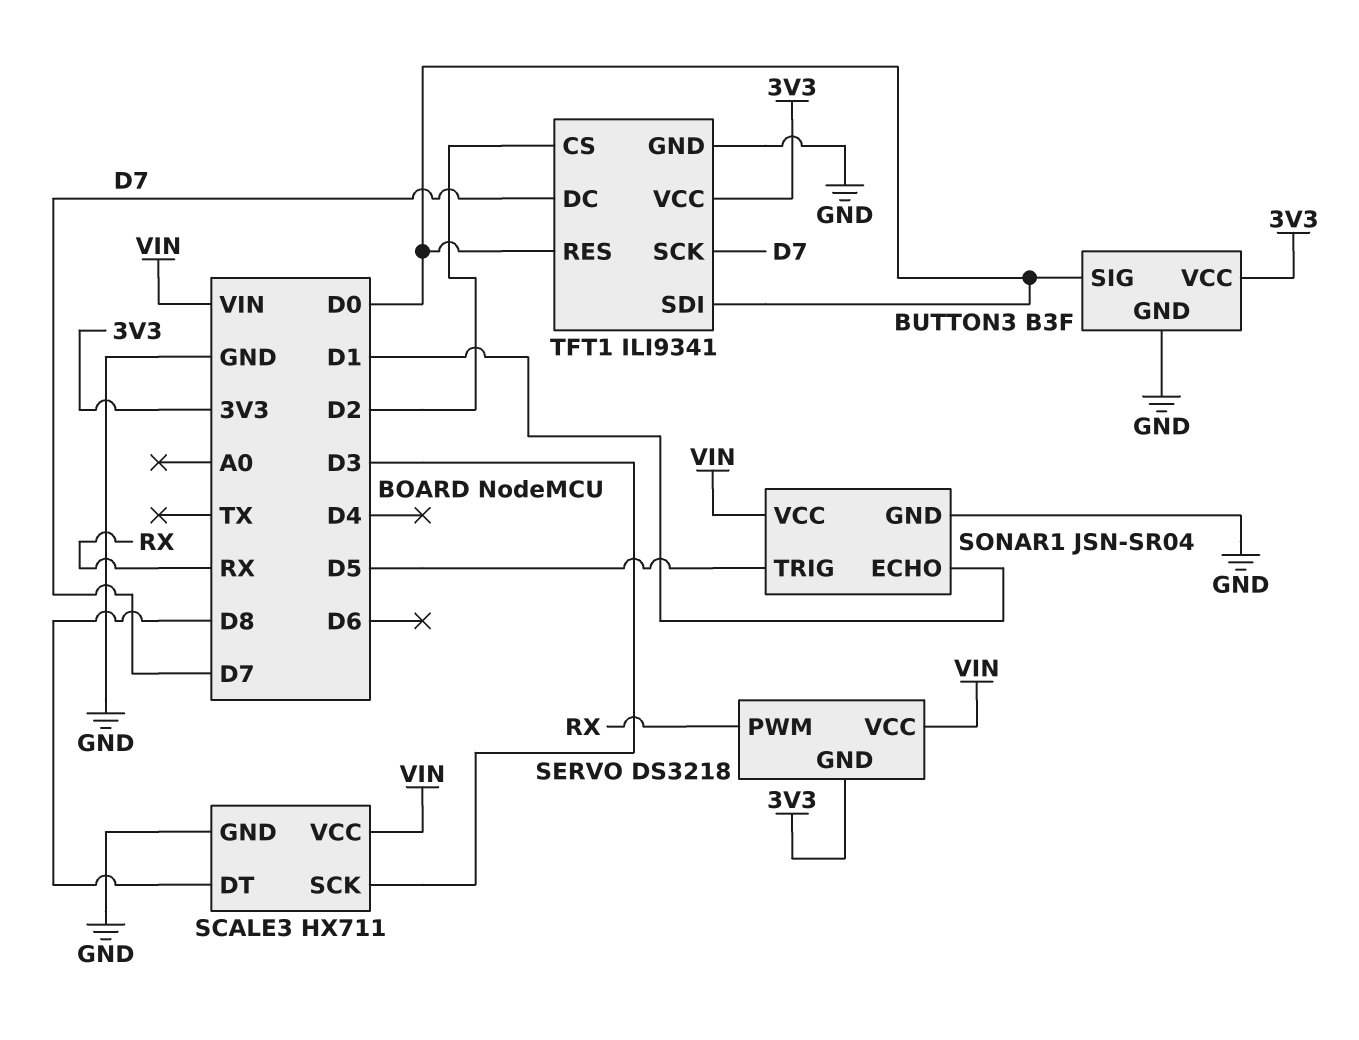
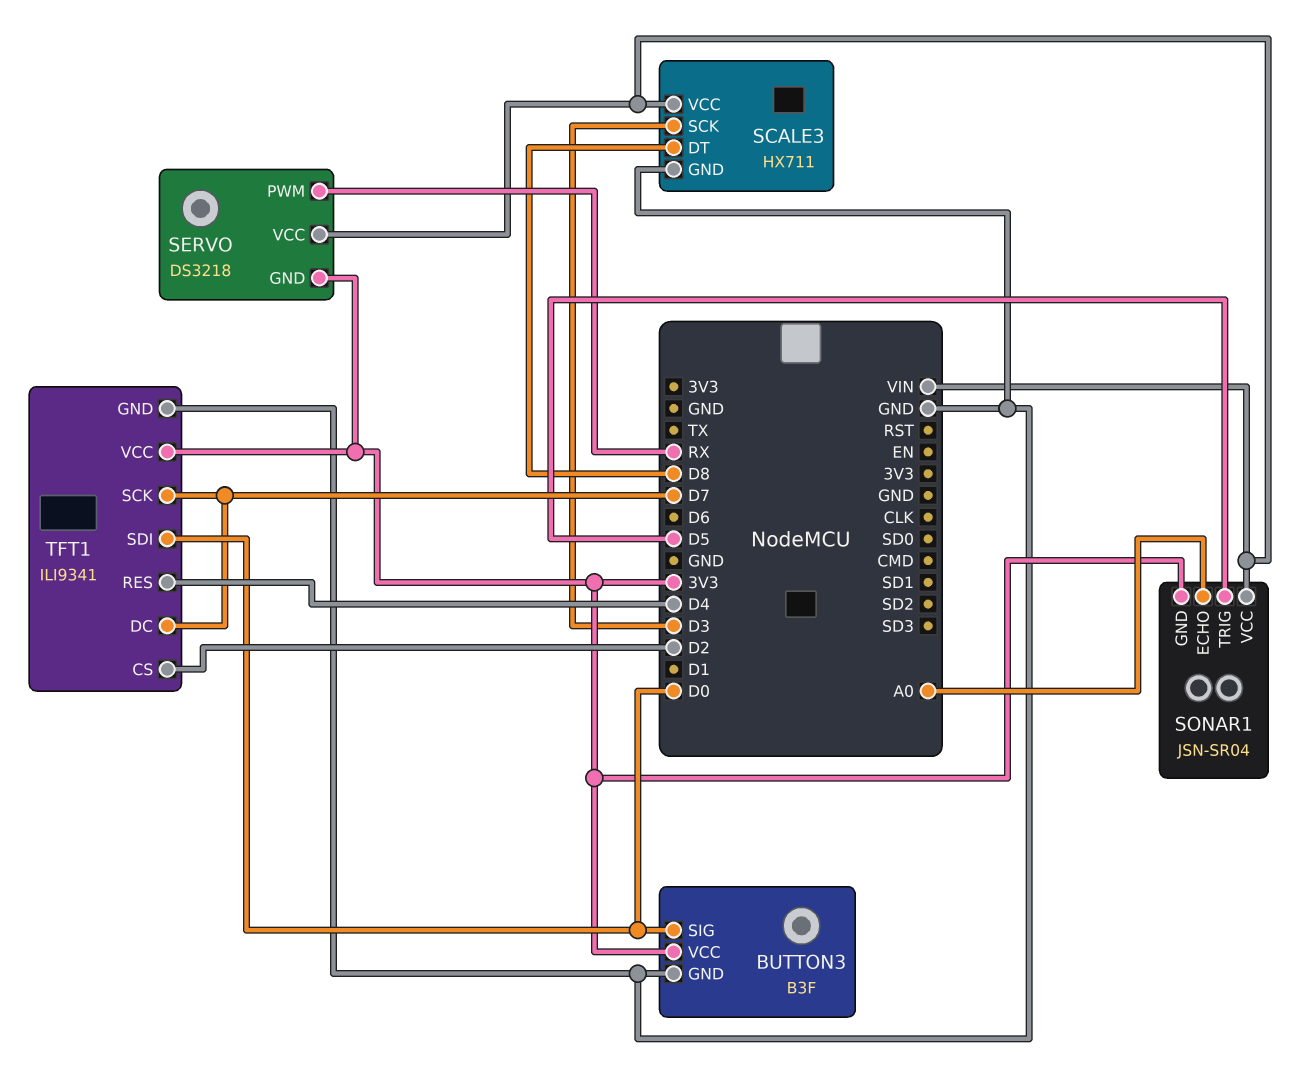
SONAR1 pin ECHO: D1 -> A0
SONAR1 pin GND: GND -> 3V3
TFT1 pin RES: D0 -> D4

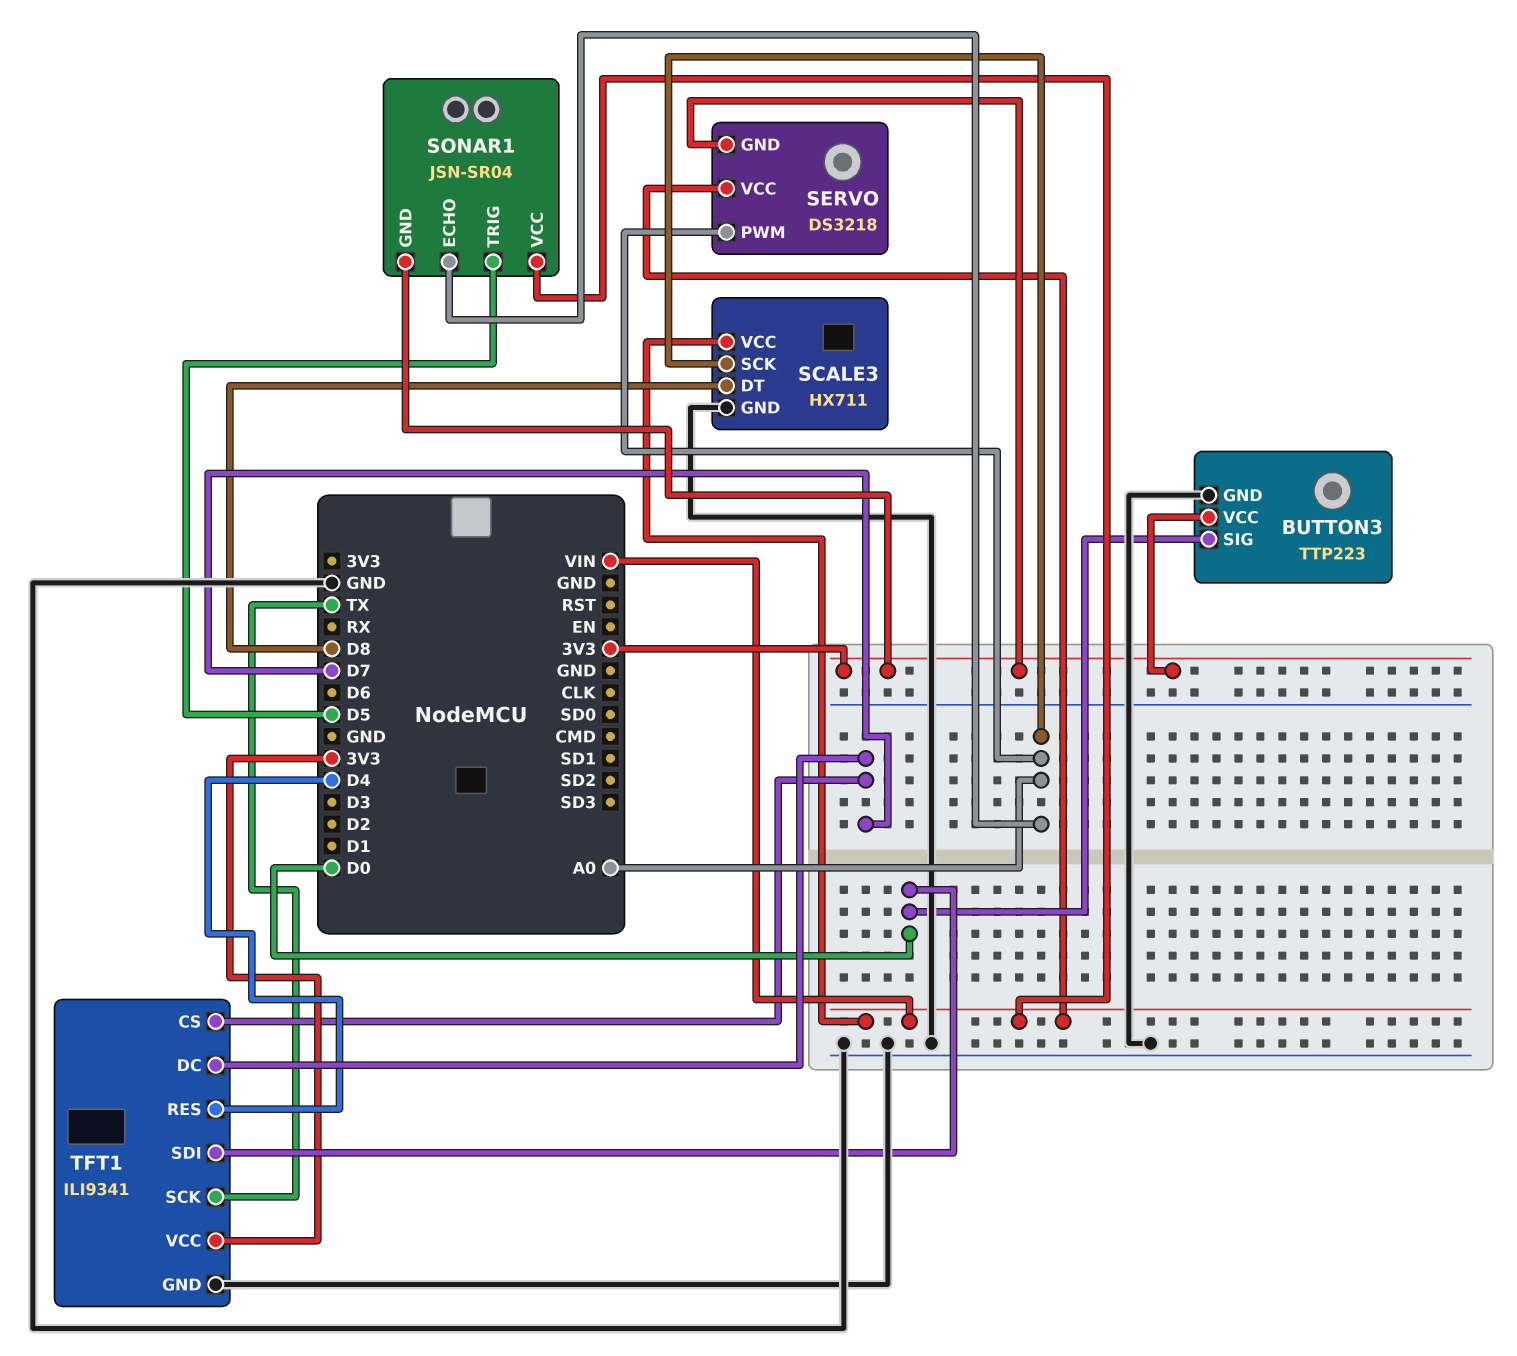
BUTTON3: B3F -> TTP223
SCALE3 pin SCK: D3 -> A0
SERVO pin PWM: RX -> A0
TFT1 pin CS: D2 -> D7
TFT1 pin SCK: D7 -> TX

